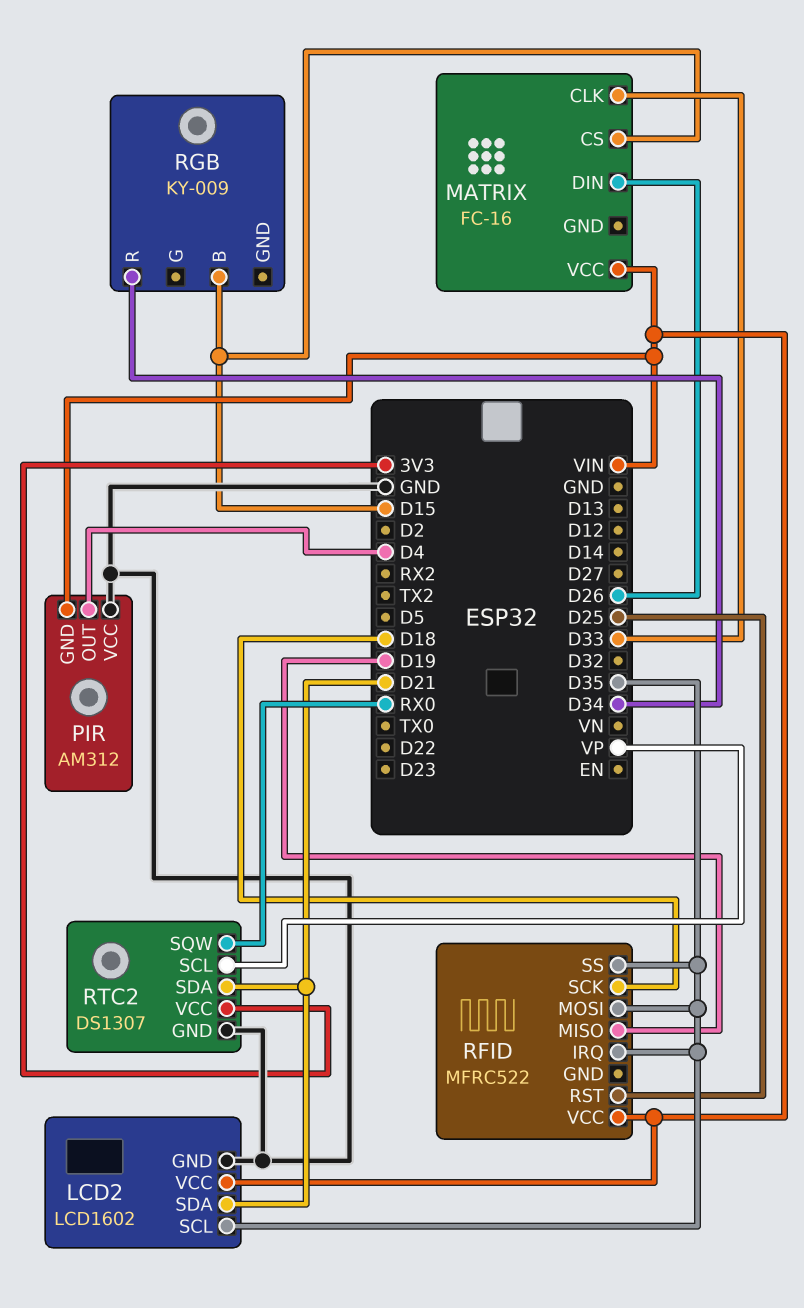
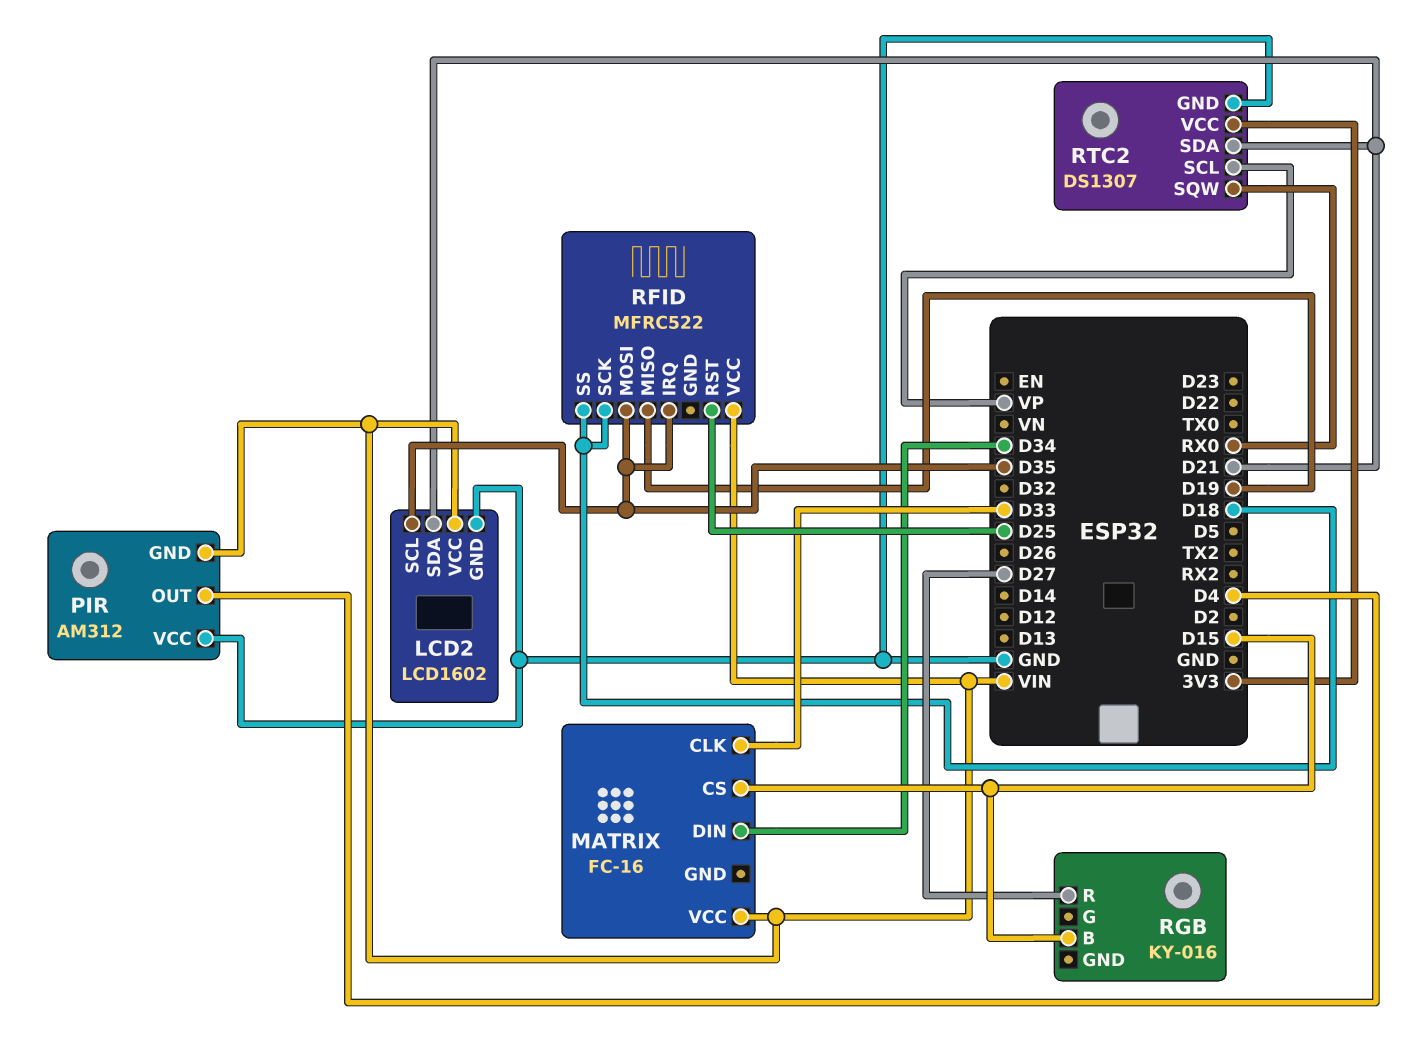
MATRIX pin DIN: D26 -> D34
RFID pin SS: D35 -> D18
RGB: KY-009 -> KY-016
RGB pin R: D34 -> D27

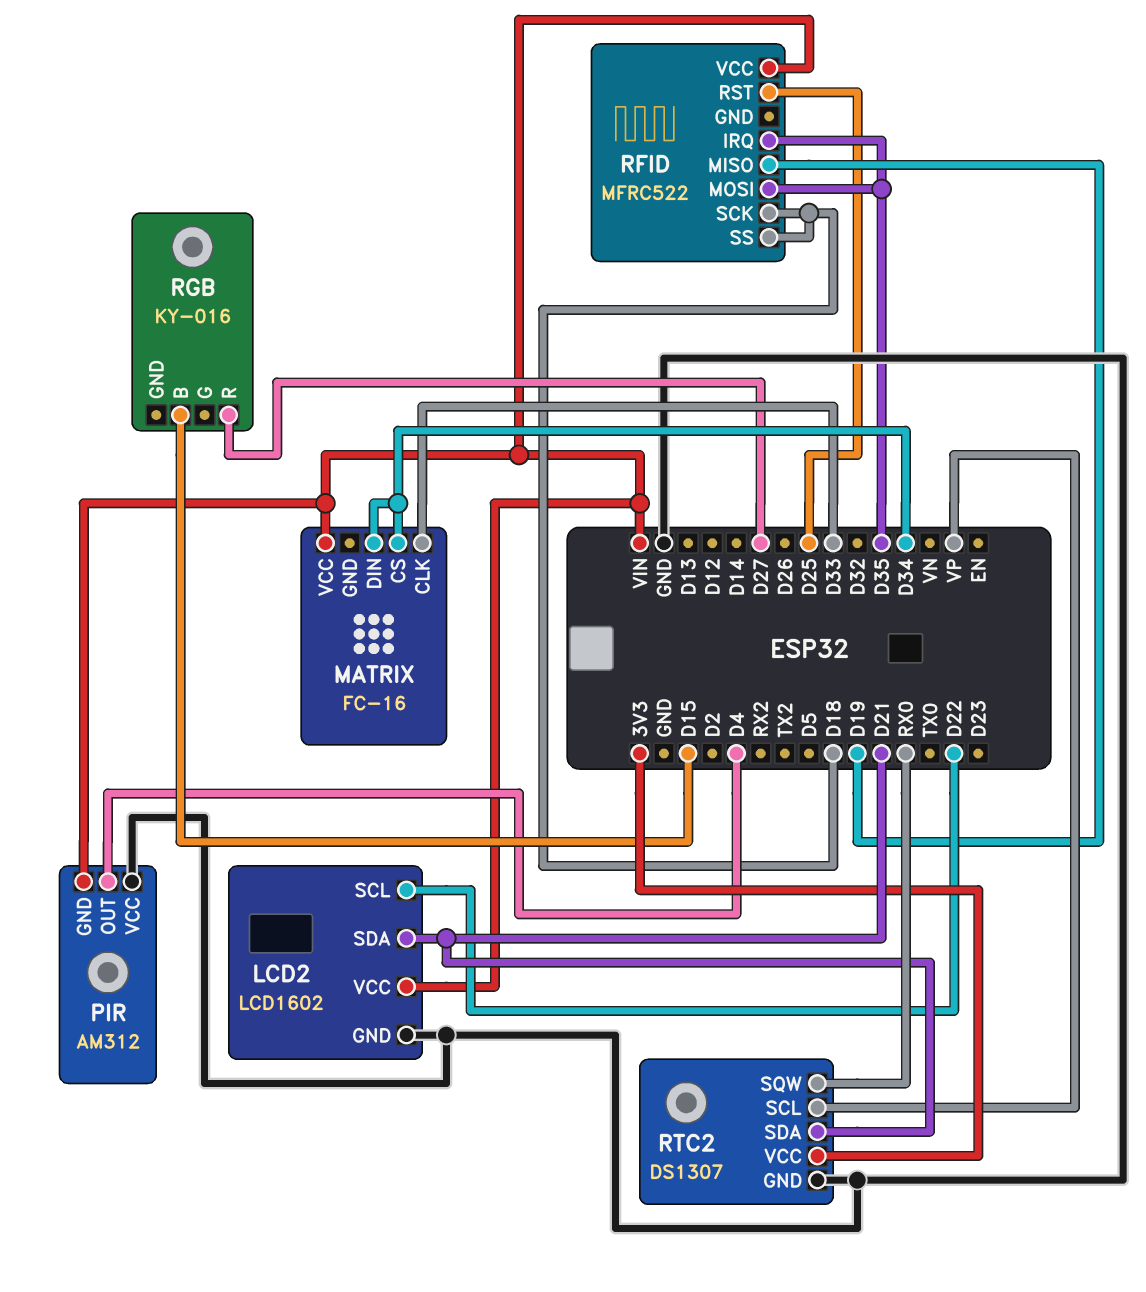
LCD2 pin SCL: D35 -> D22
MATRIX pin CS: D15 -> D34

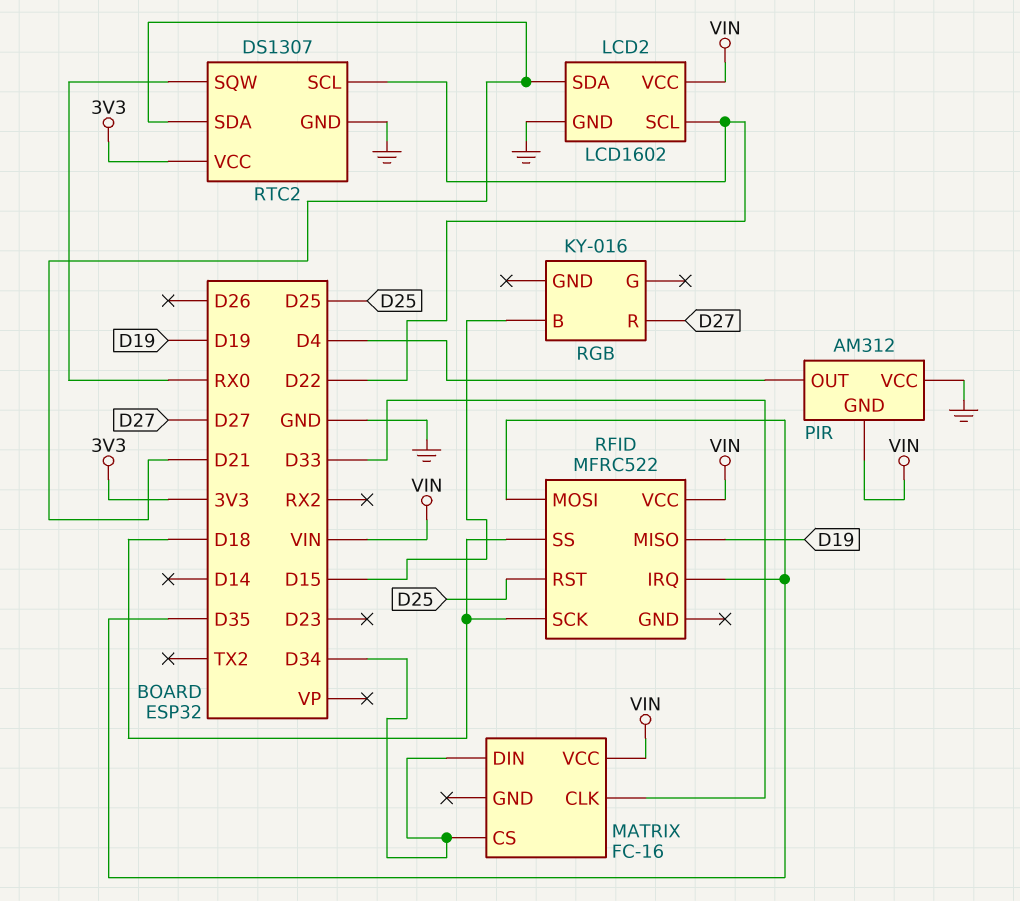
RTC2 pin SCL: VP -> D22

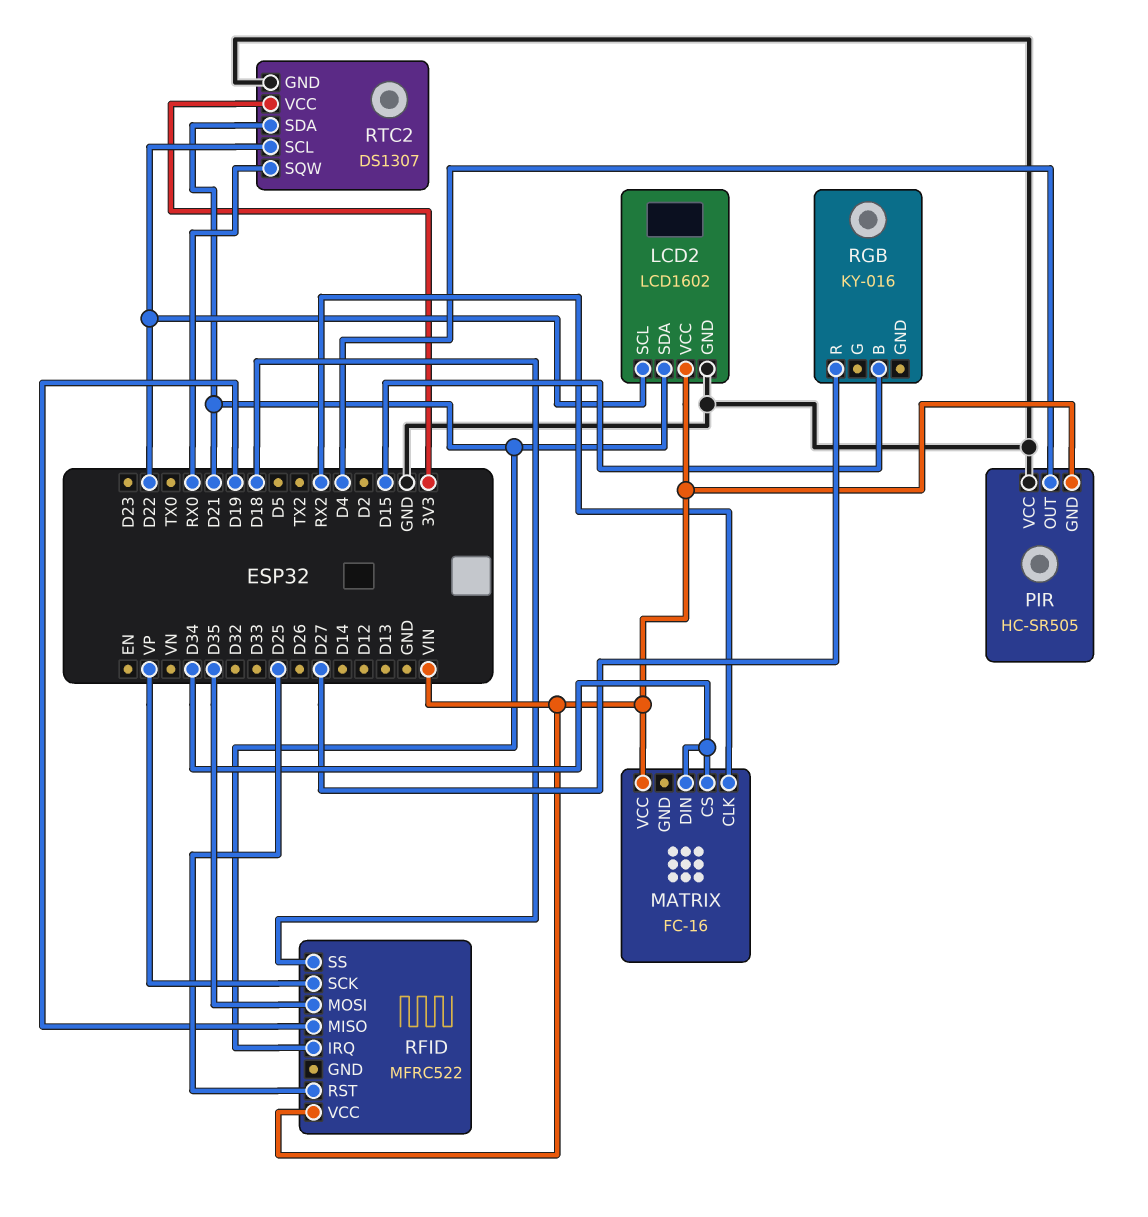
MATRIX pin CLK: D33 -> RX2
PIR: AM312 -> HC-SR505
RFID pin IRQ: D35 -> D21
RFID pin SCK: D18 -> VP

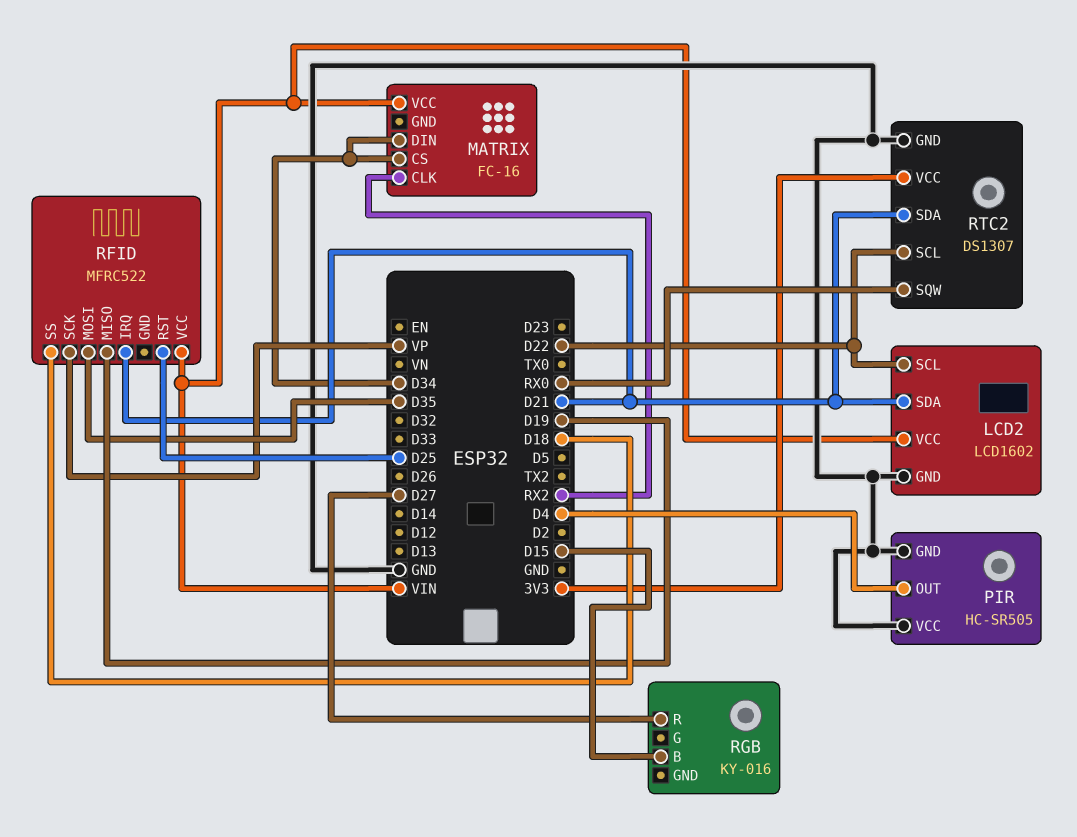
PIR pin GND: VIN -> GND

